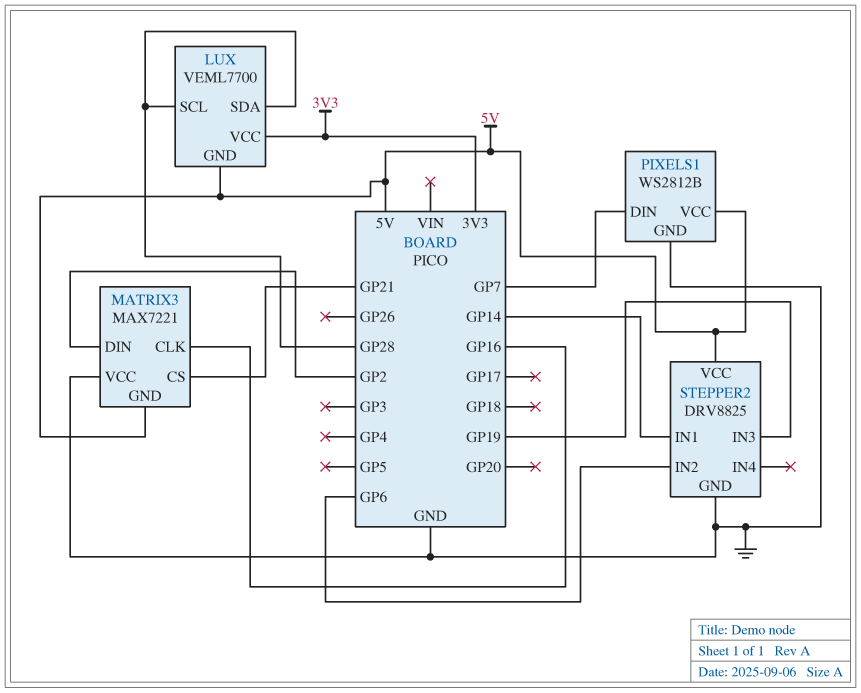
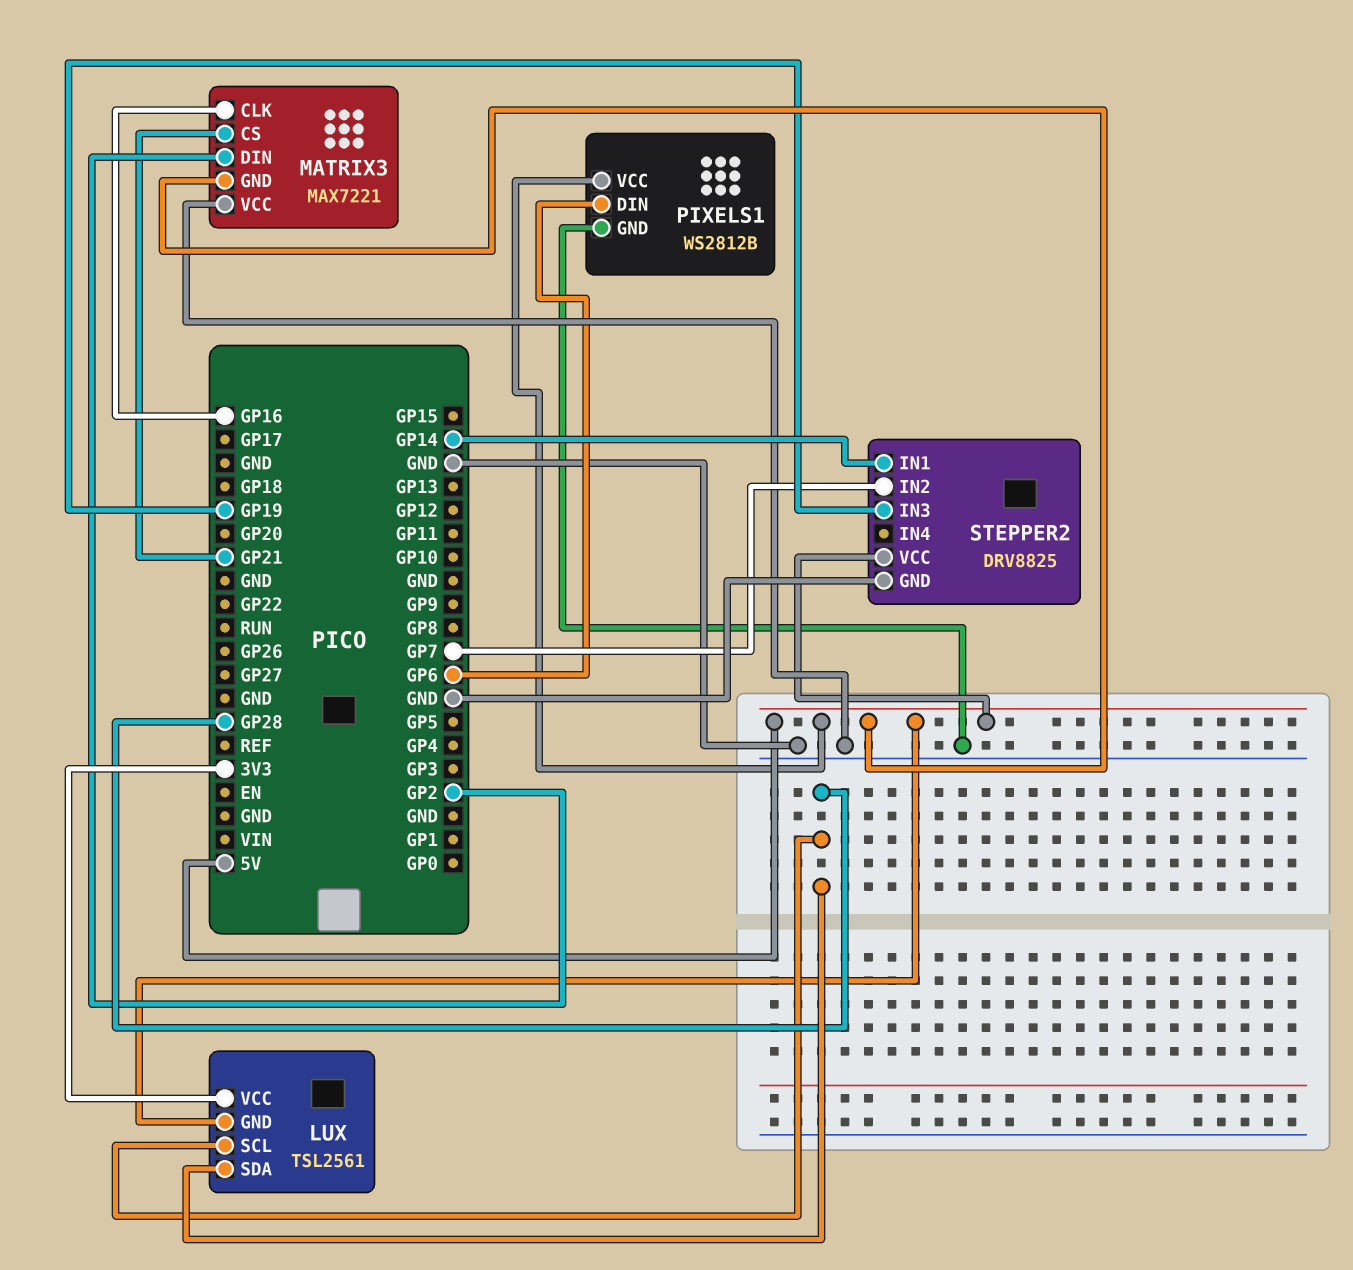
LUX: VEML7700 -> TSL2561
PIXELS1 pin DIN: GP7 -> GP6
STEPPER2 pin IN2: GP6 -> GP7

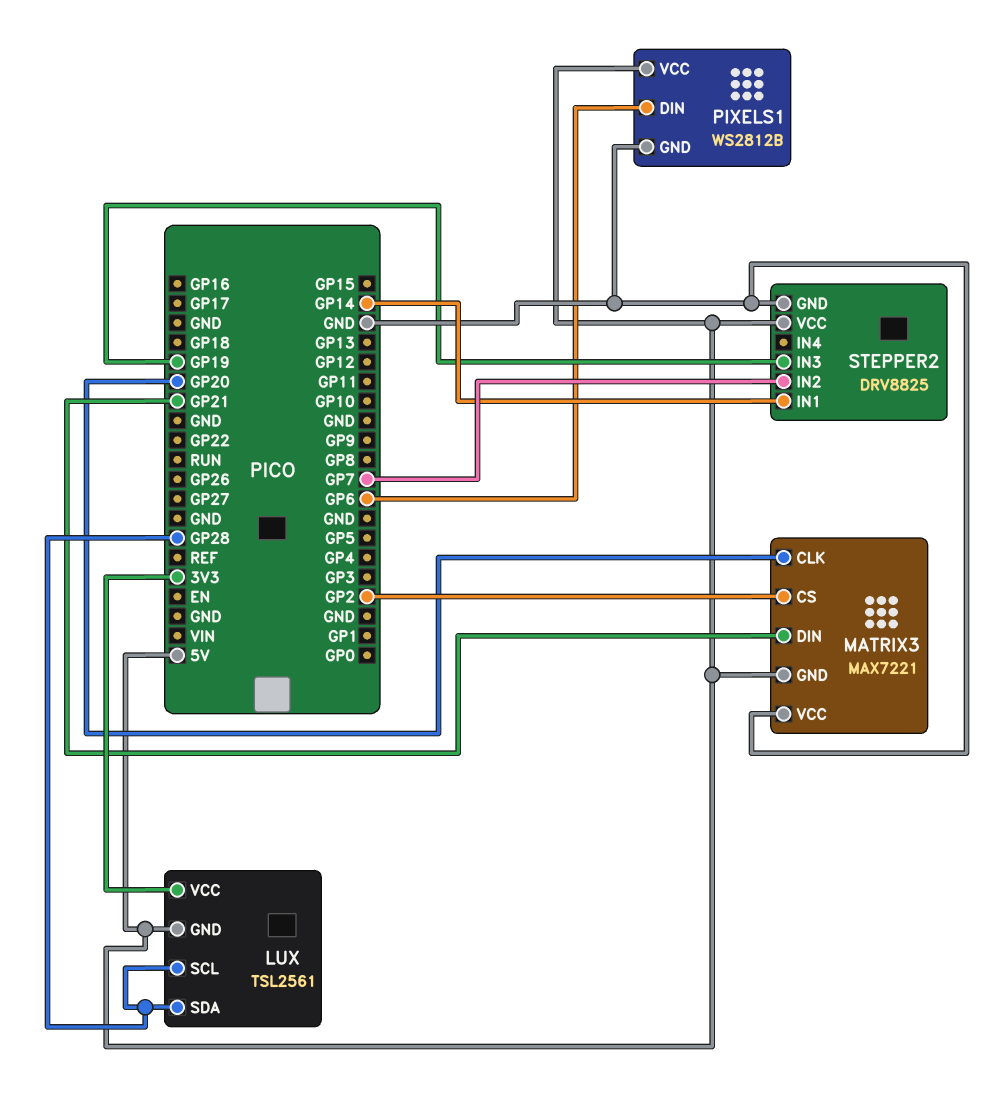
MATRIX3 pin CLK: GP16 -> GP20
MATRIX3 pin CS: GP21 -> GP2
MATRIX3 pin DIN: GP2 -> GP21

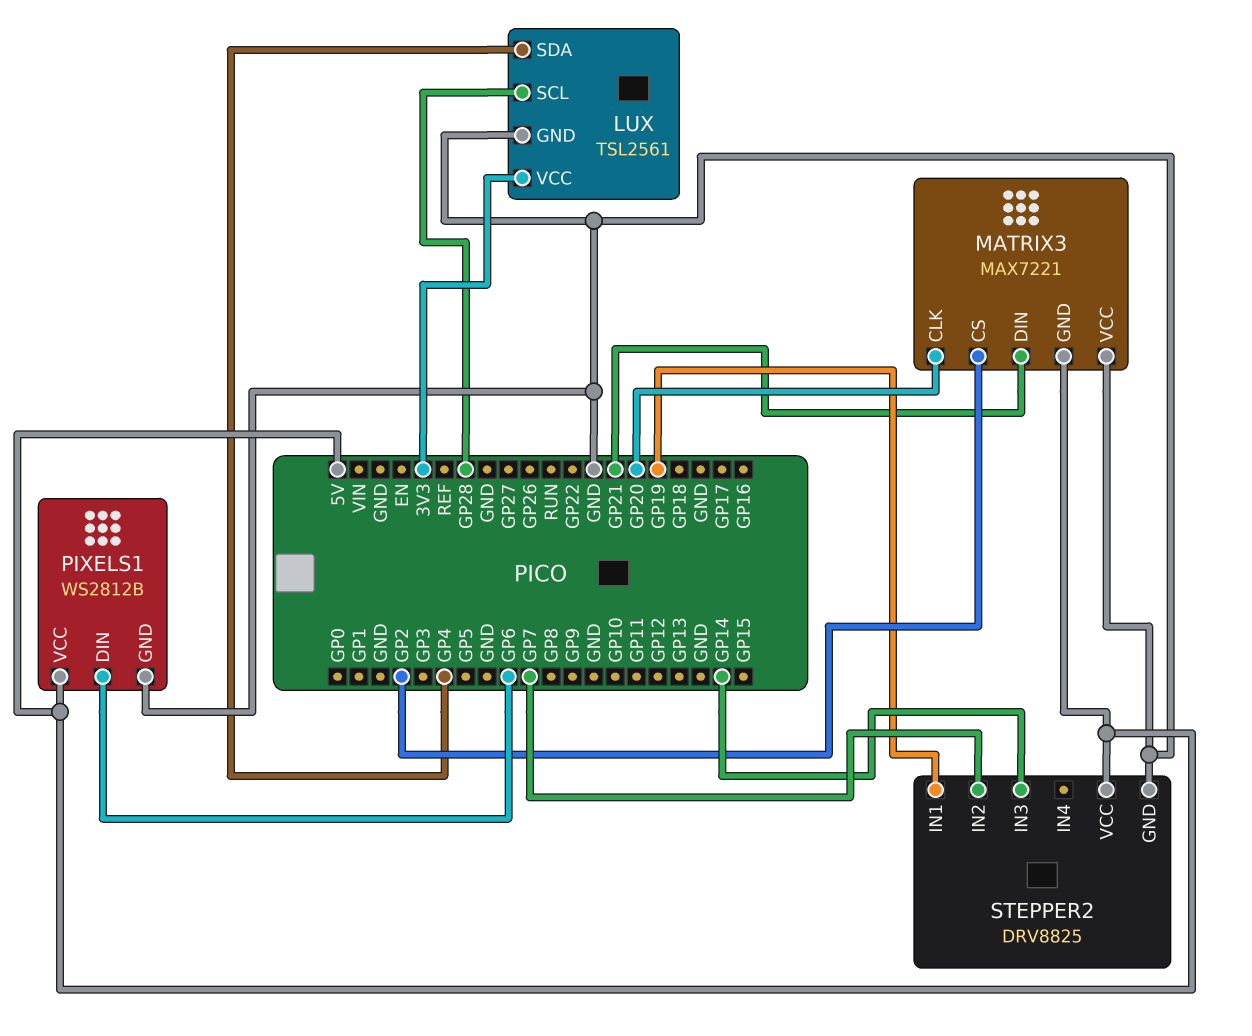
LUX pin GND: 5V -> GND
LUX pin SDA: GP28 -> GP4
STEPPER2 pin IN1: GP14 -> GP19
STEPPER2 pin IN3: GP19 -> GP14

